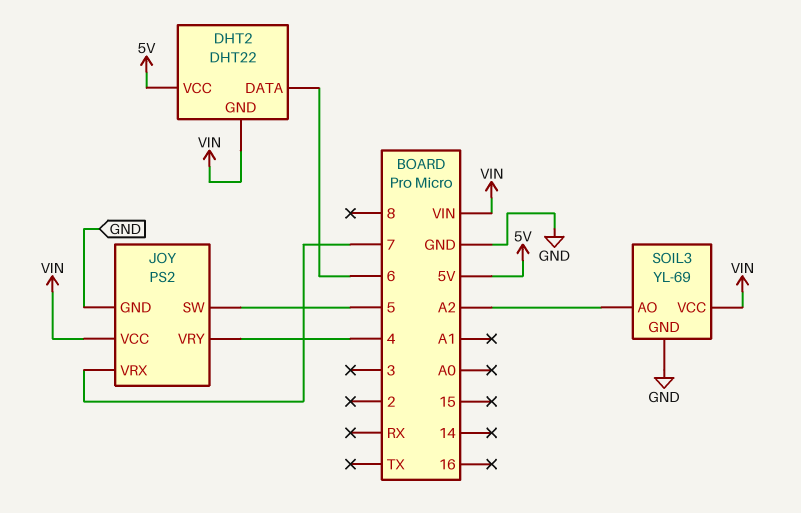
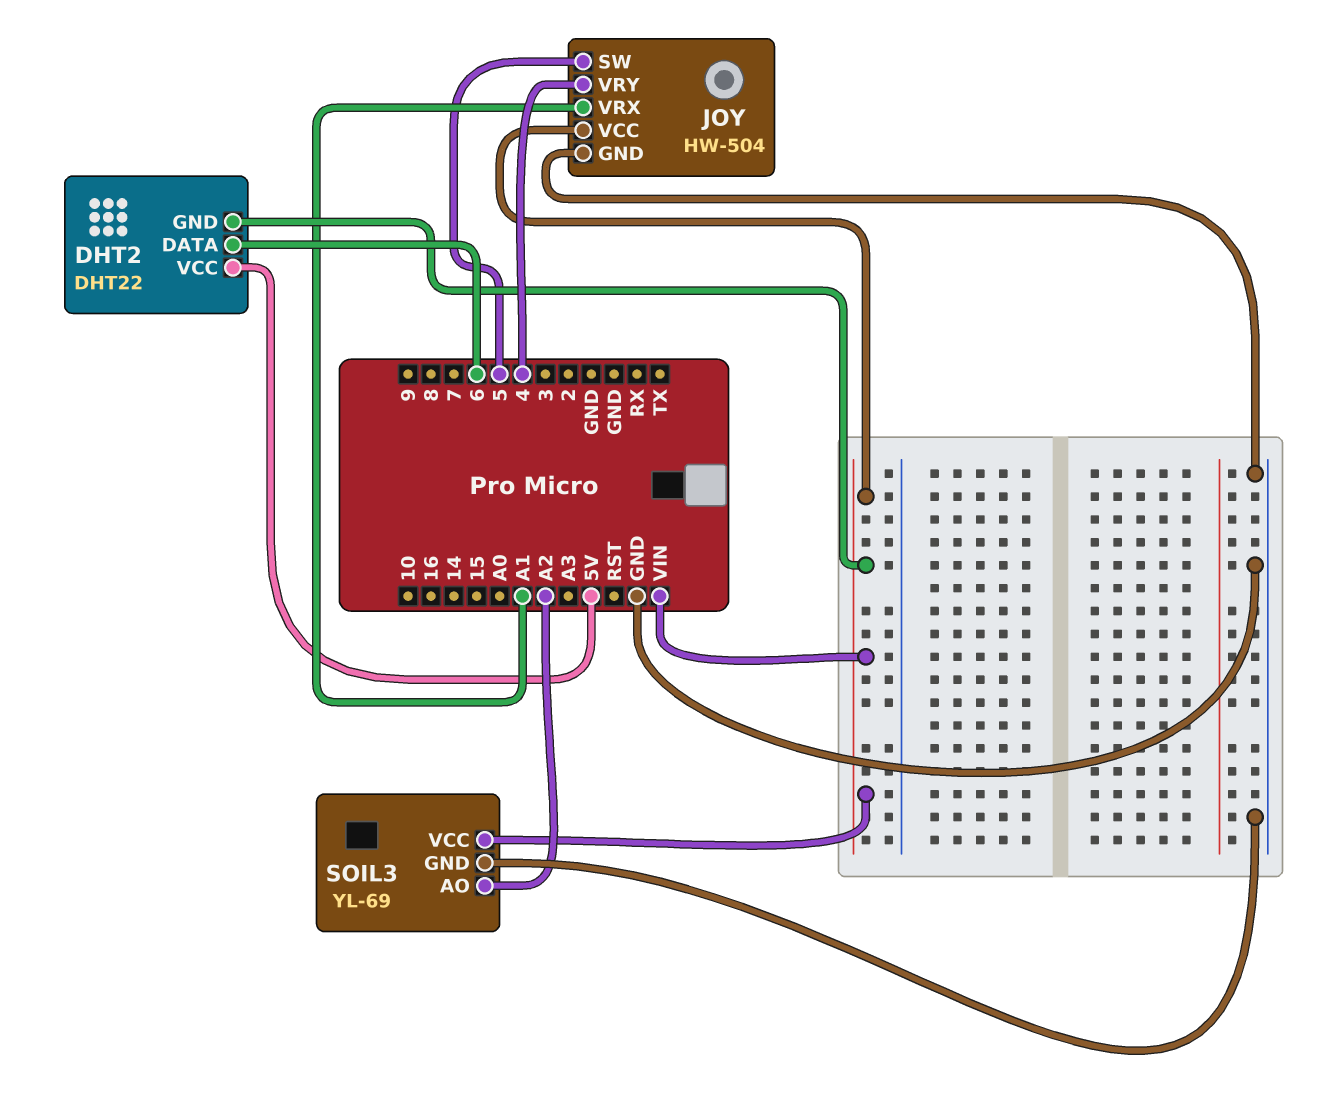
JOY: PS2 -> HW-504
JOY pin VRX: 7 -> A1

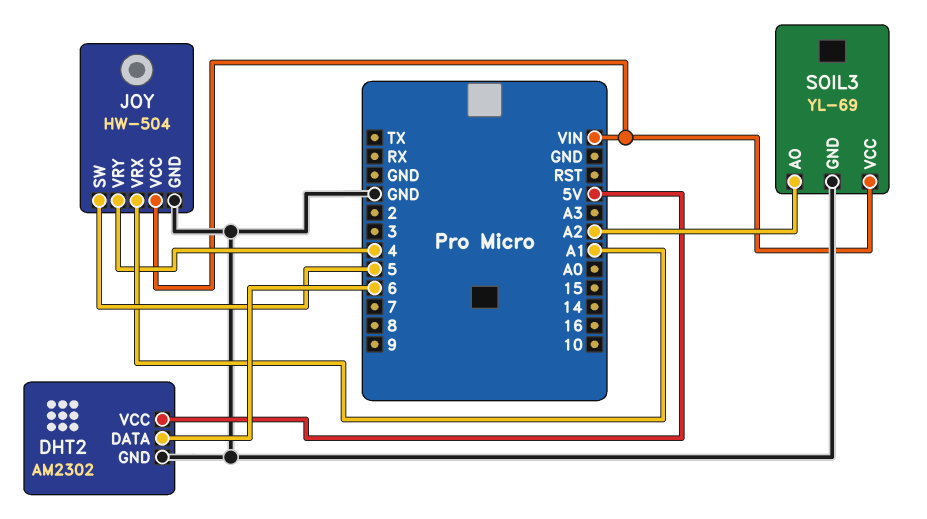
DHT2: DHT22 -> AM2302
DHT2 pin GND: VIN -> GND

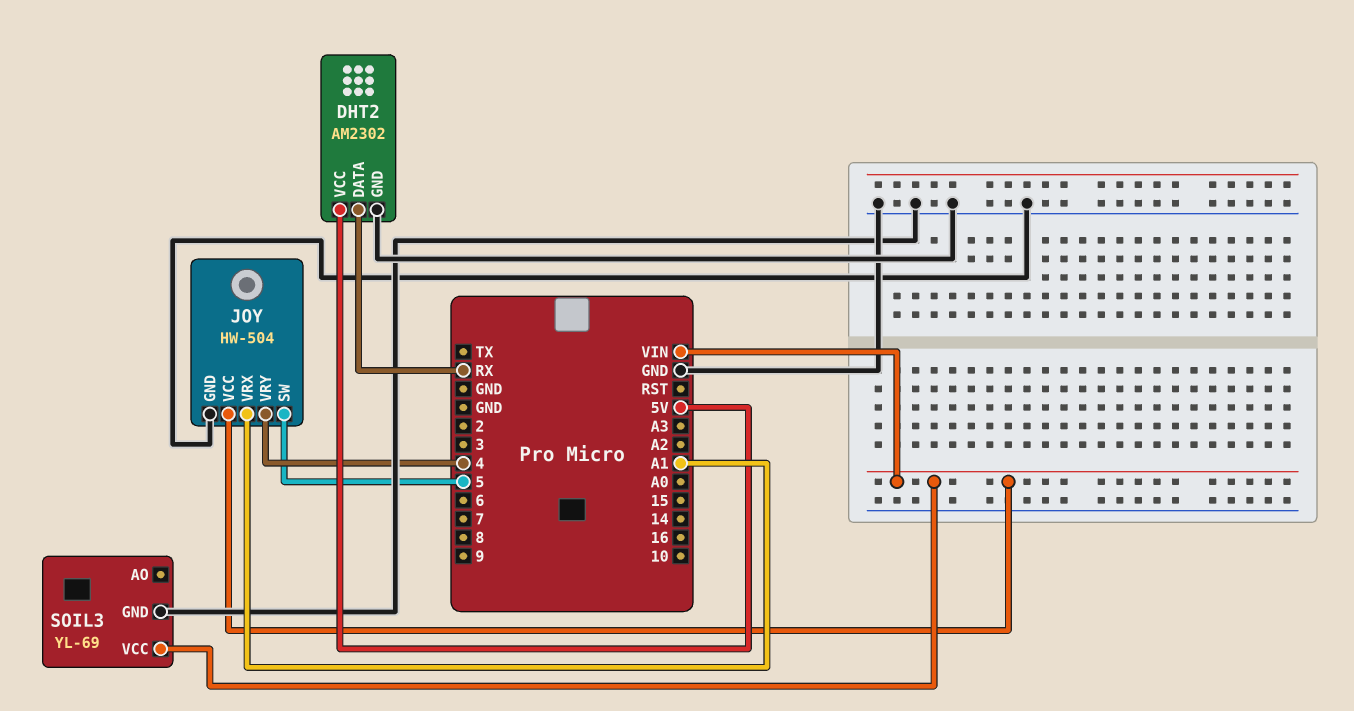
DHT2 pin DATA: 6 -> RX
SOIL3 pin AO: A2 -> none

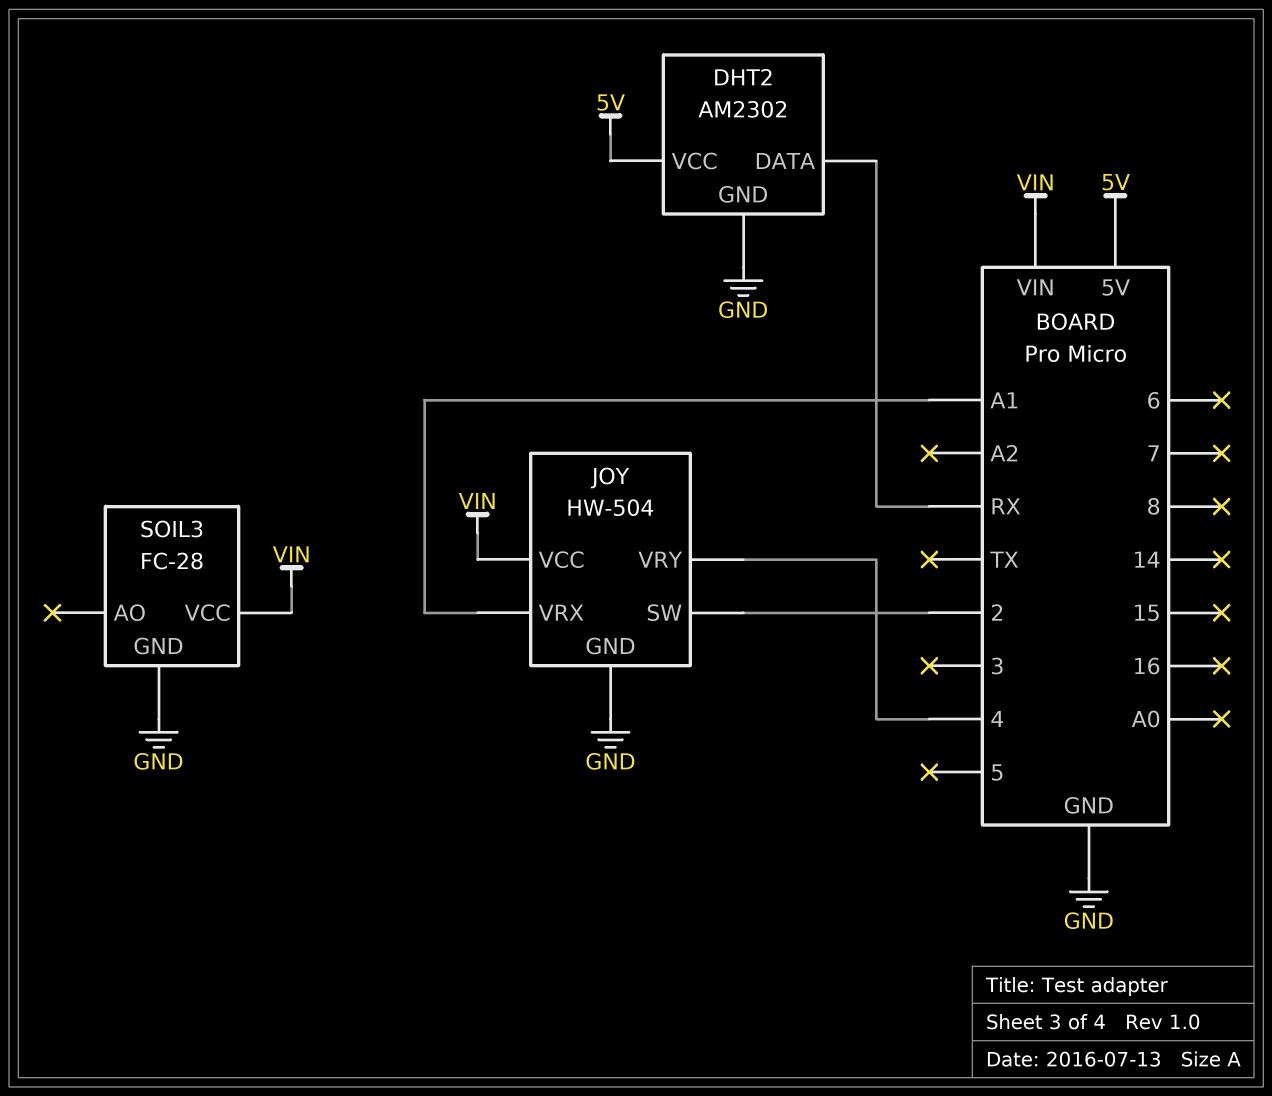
JOY pin SW: 5 -> 2
SOIL3: YL-69 -> FC-28

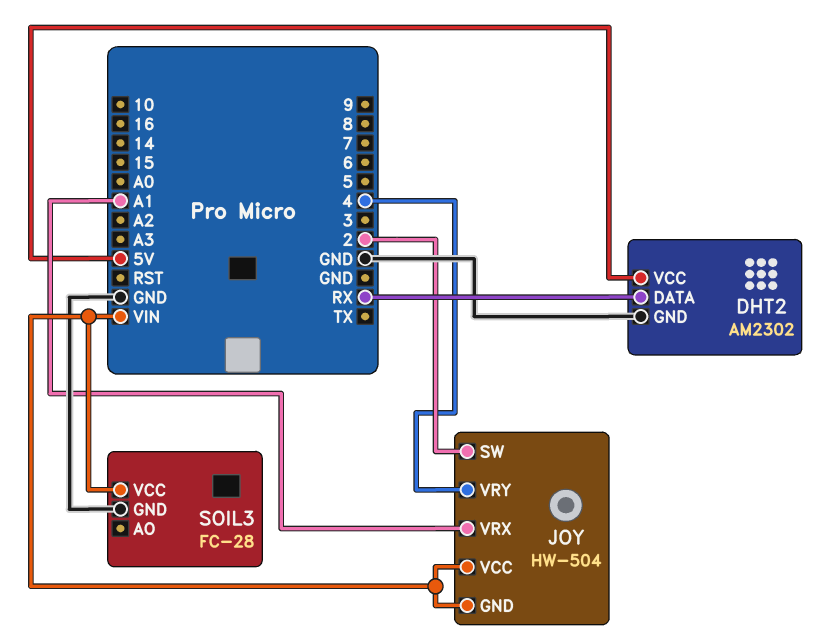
JOY pin GND: GND -> VIN

